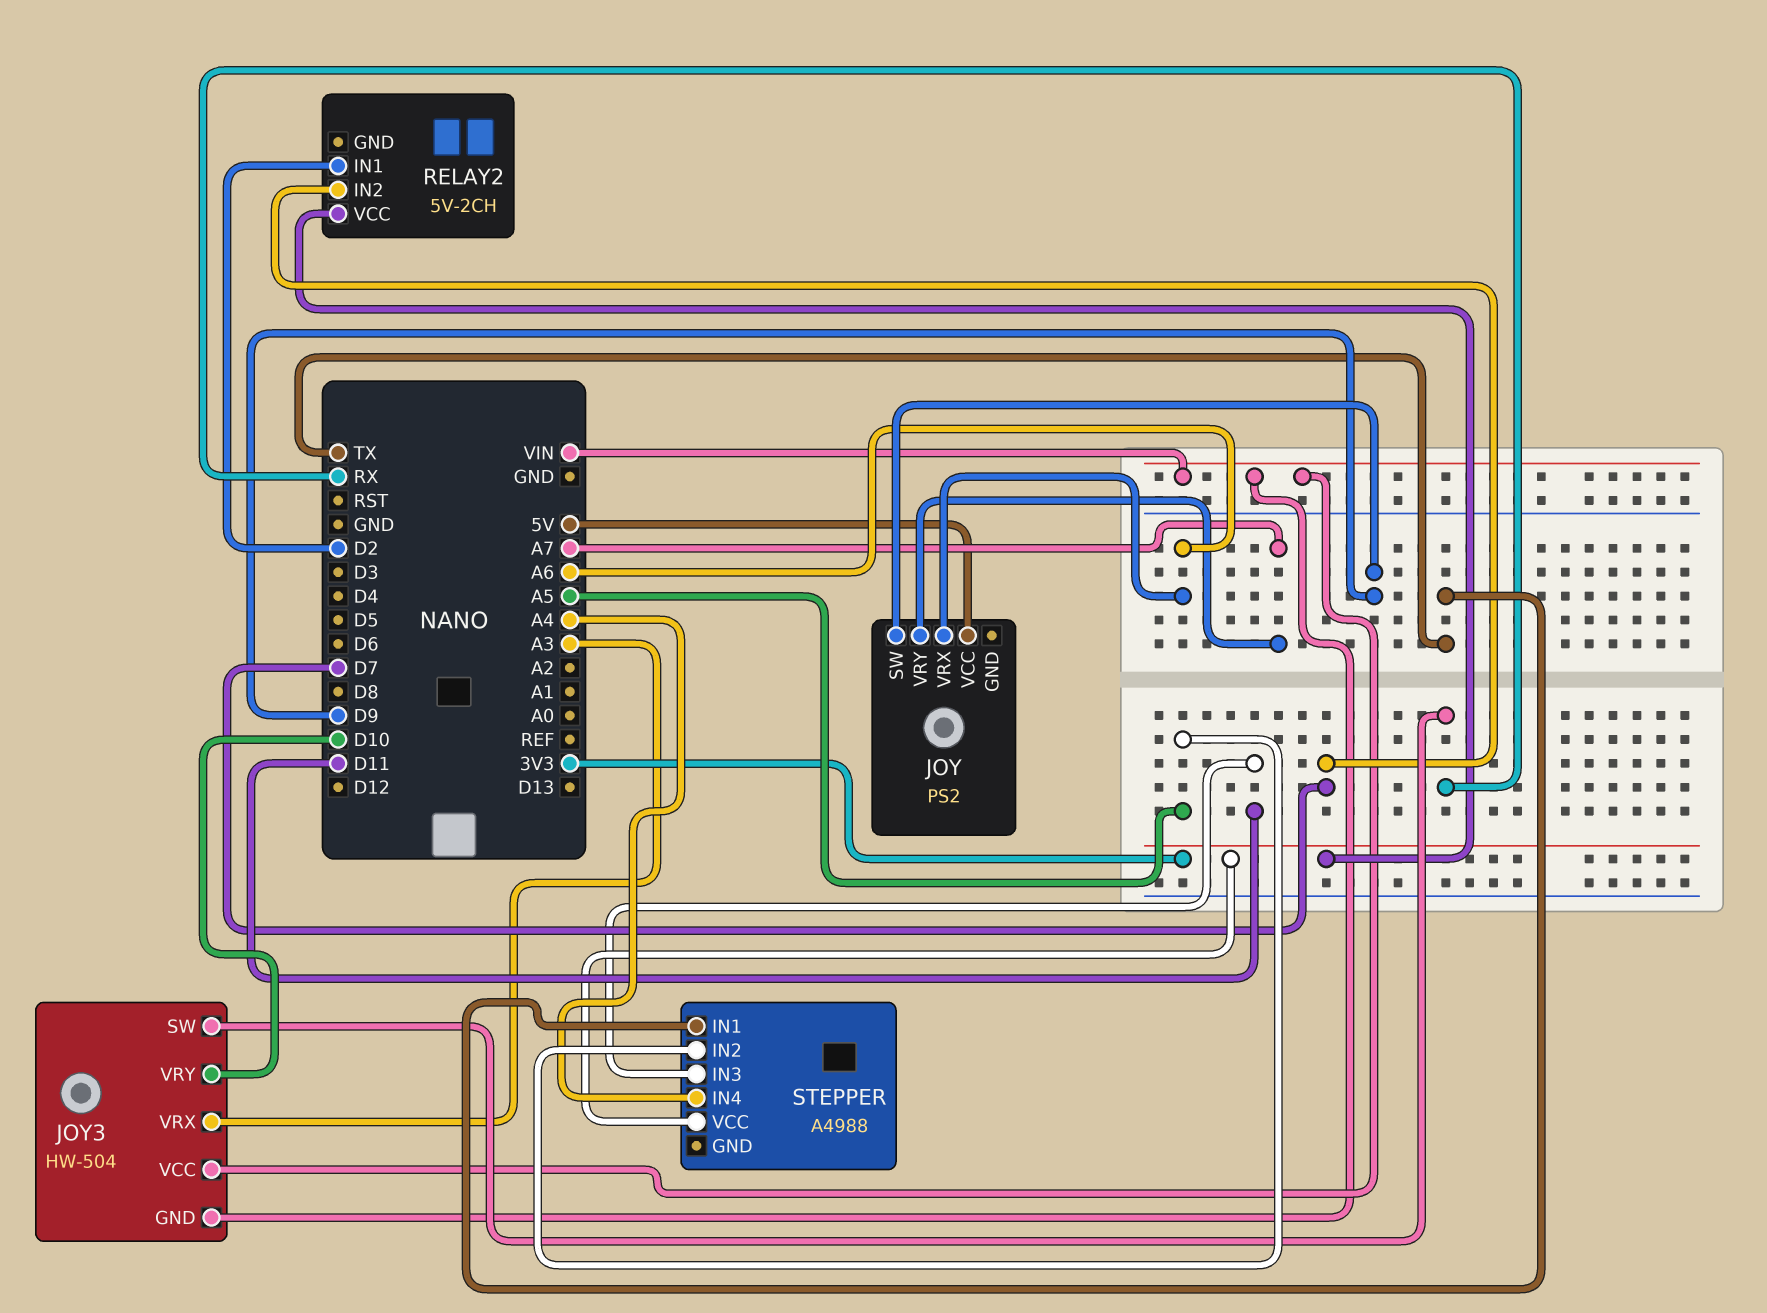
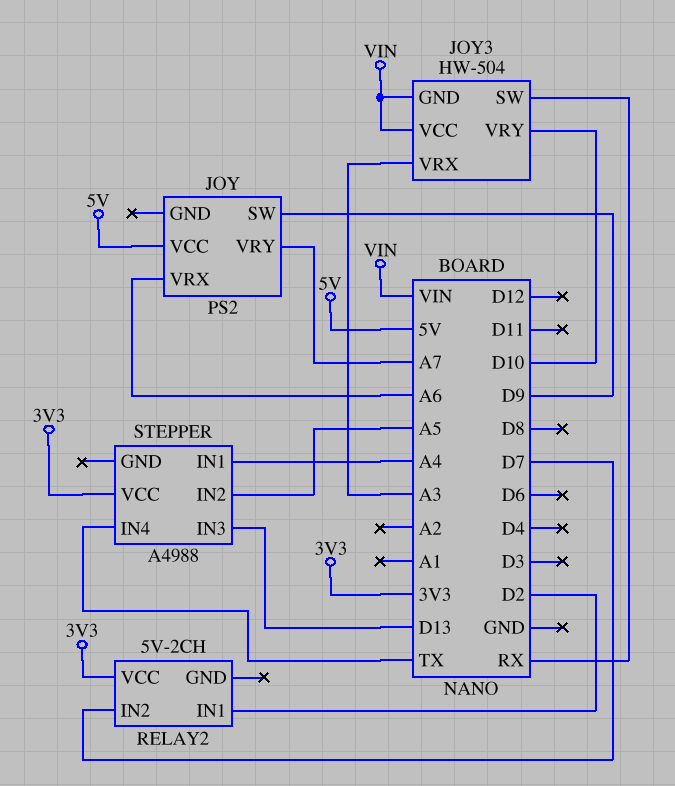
STEPPER pin IN1: TX -> A4
STEPPER pin IN3: D11 -> D13
STEPPER pin IN4: A4 -> TX

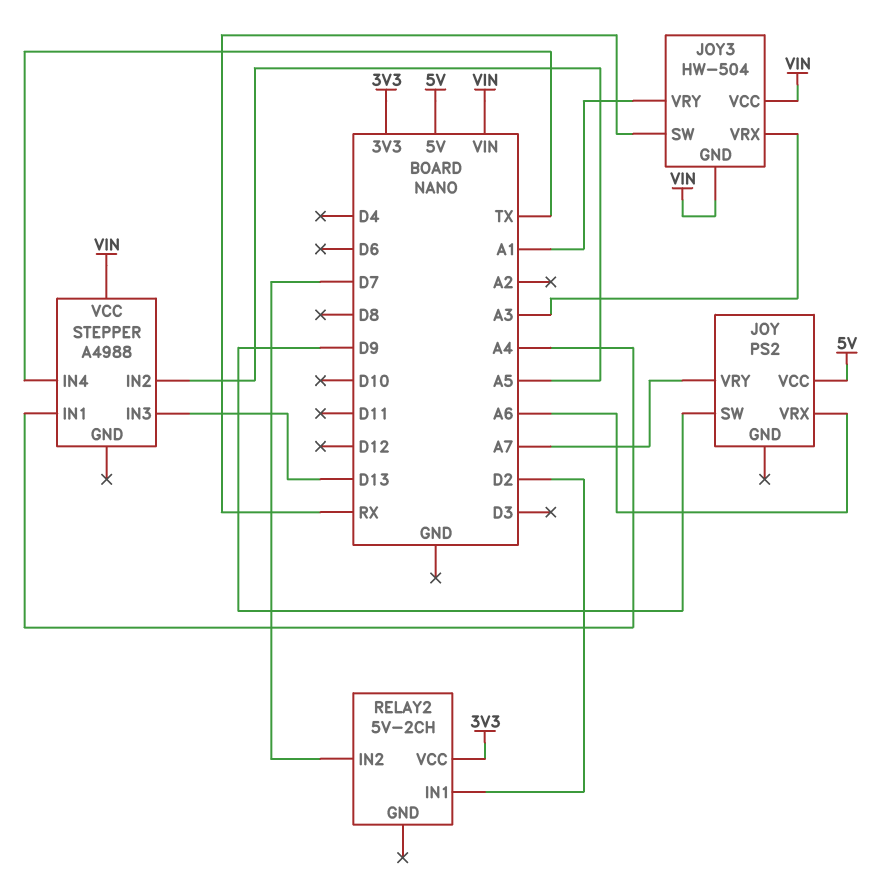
JOY3 pin VRY: D10 -> A1
STEPPER pin VCC: 3V3 -> VIN

